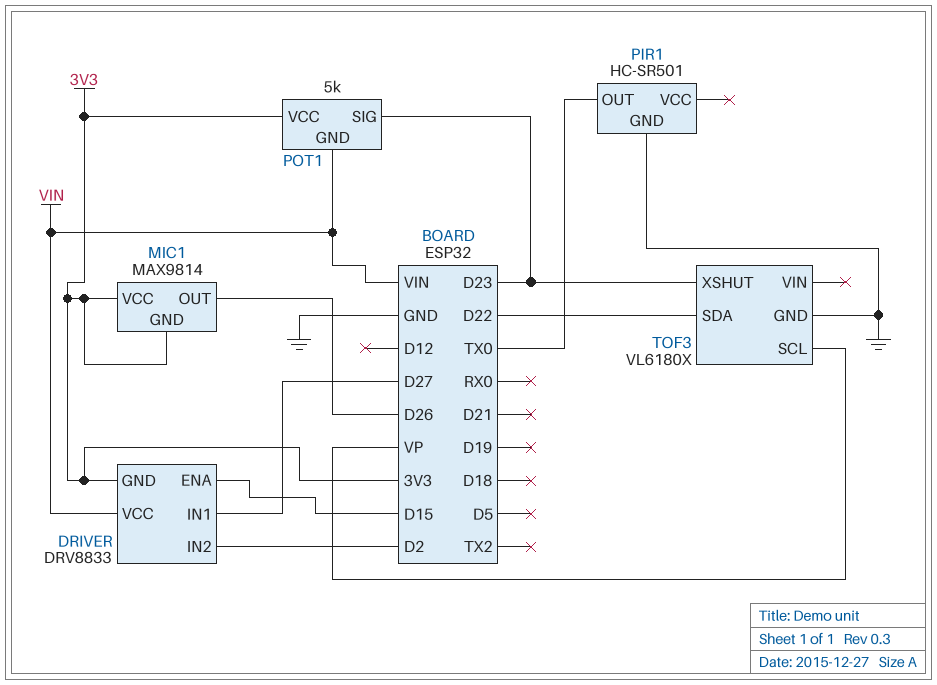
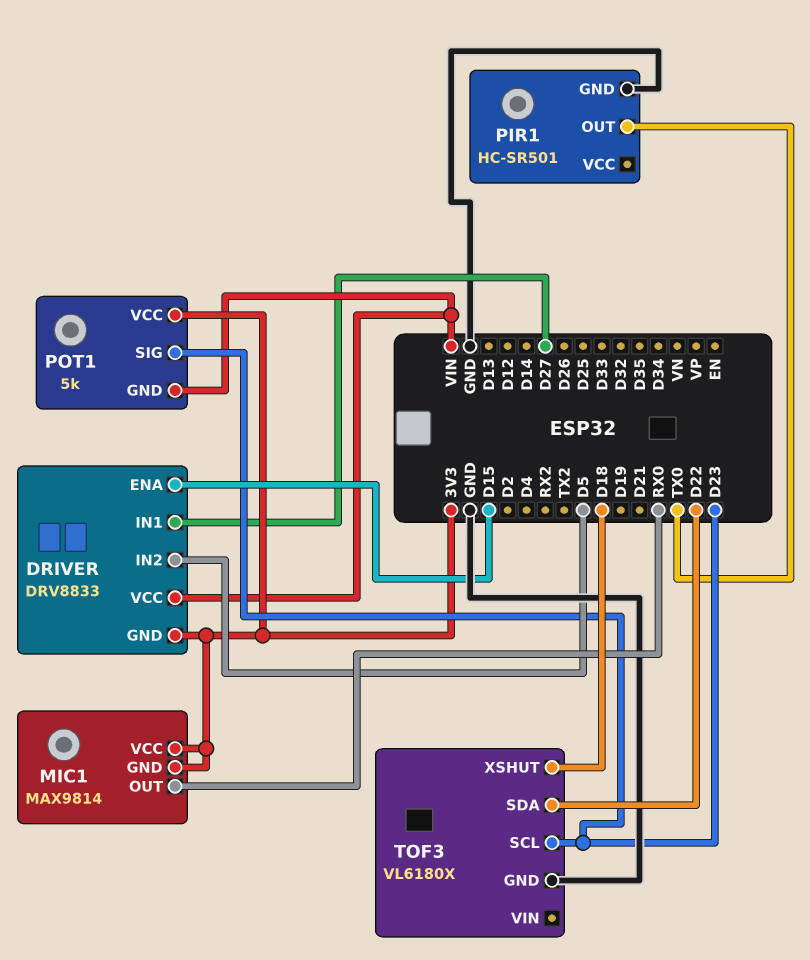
DRIVER pin IN2: D2 -> D5
MIC1 pin OUT: D26 -> RX0
TOF3 pin SCL: VP -> D23
TOF3 pin XSHUT: D23 -> D18

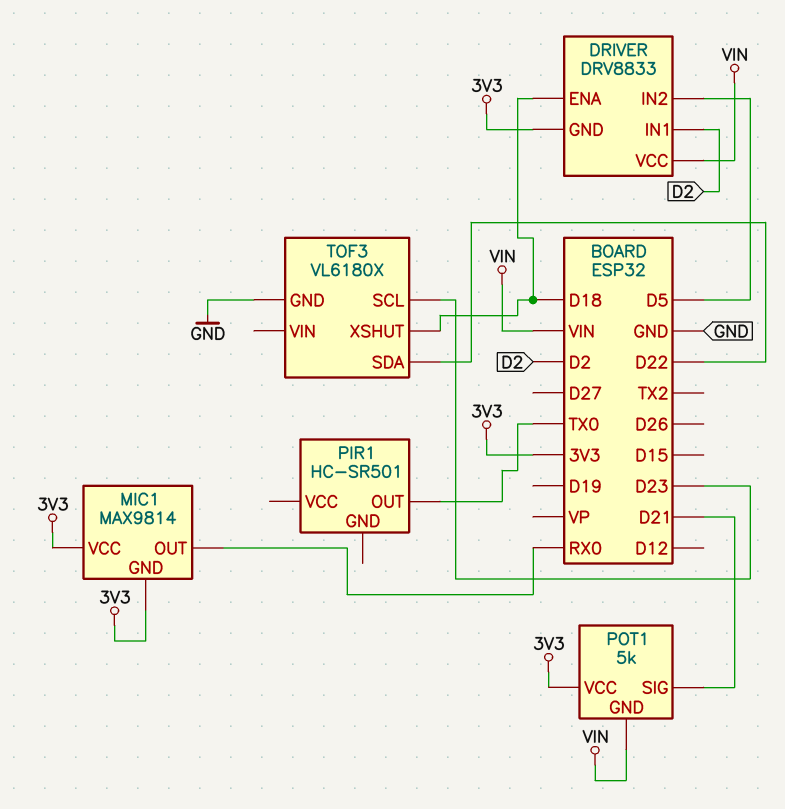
DRIVER pin ENA: D15 -> D18
DRIVER pin IN1: D27 -> D2
PIR1 pin GND: GND -> none
POT1 pin SIG: D23 -> D21

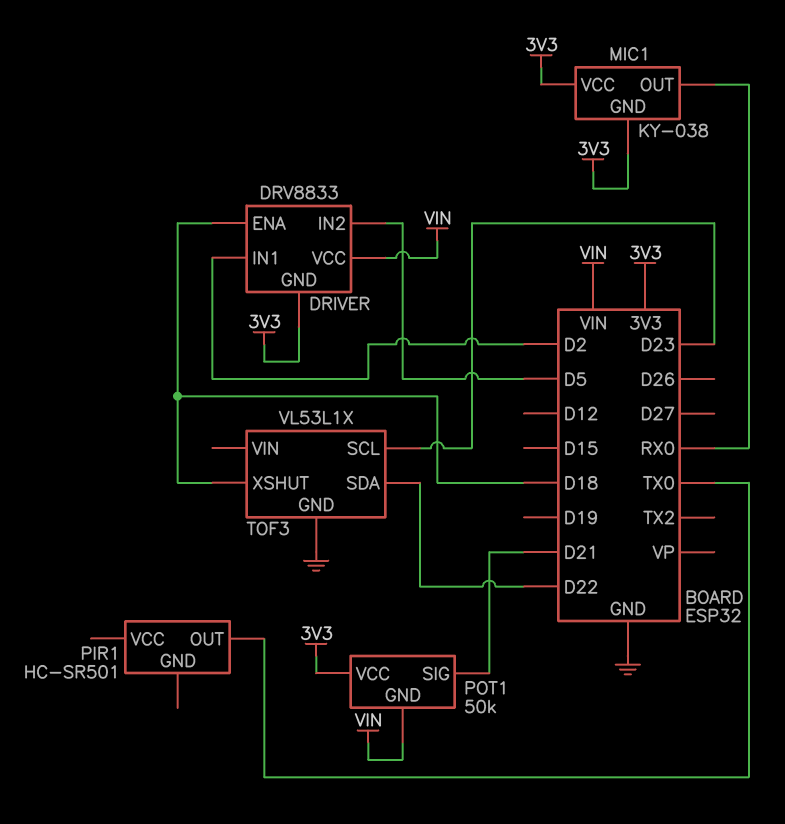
MIC1: MAX9814 -> KY-038
POT1: 5k -> 50k
TOF3: VL6180X -> VL53L1X

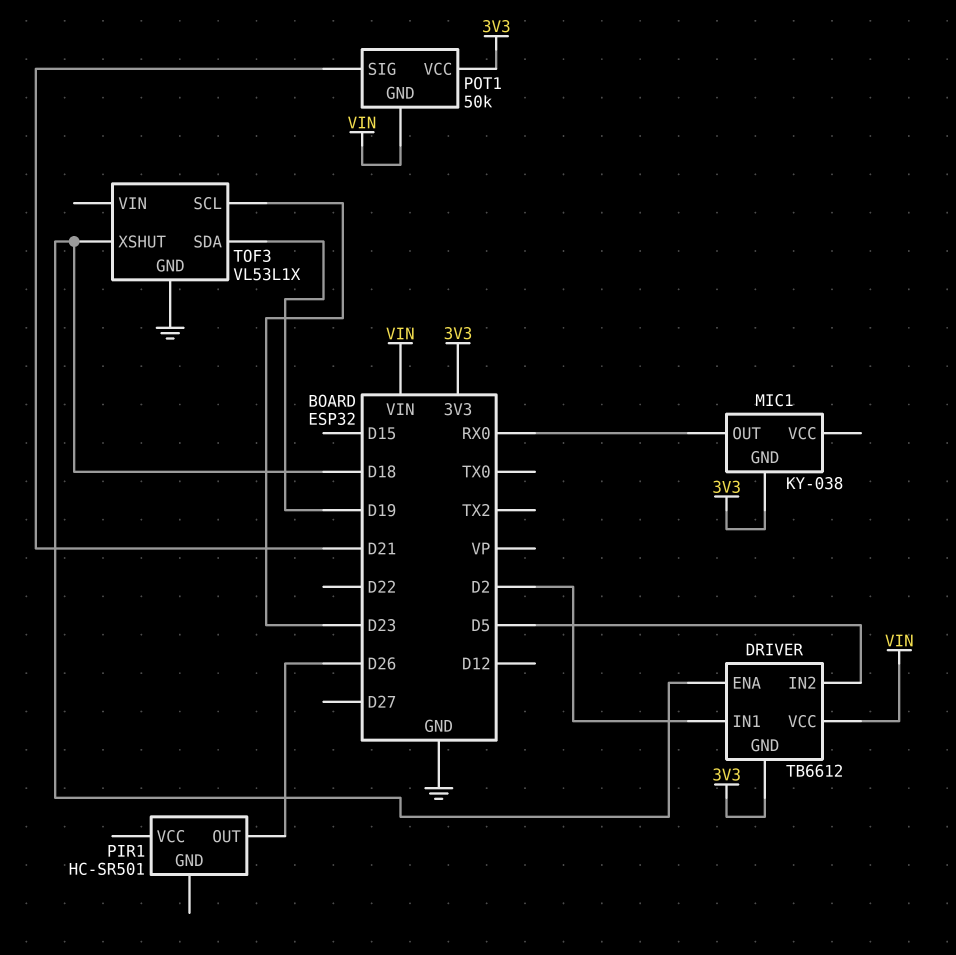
DRIVER: DRV8833 -> TB6612
MIC1 pin VCC: 3V3 -> none
PIR1 pin OUT: TX0 -> D26
TOF3 pin SDA: D22 -> D19

